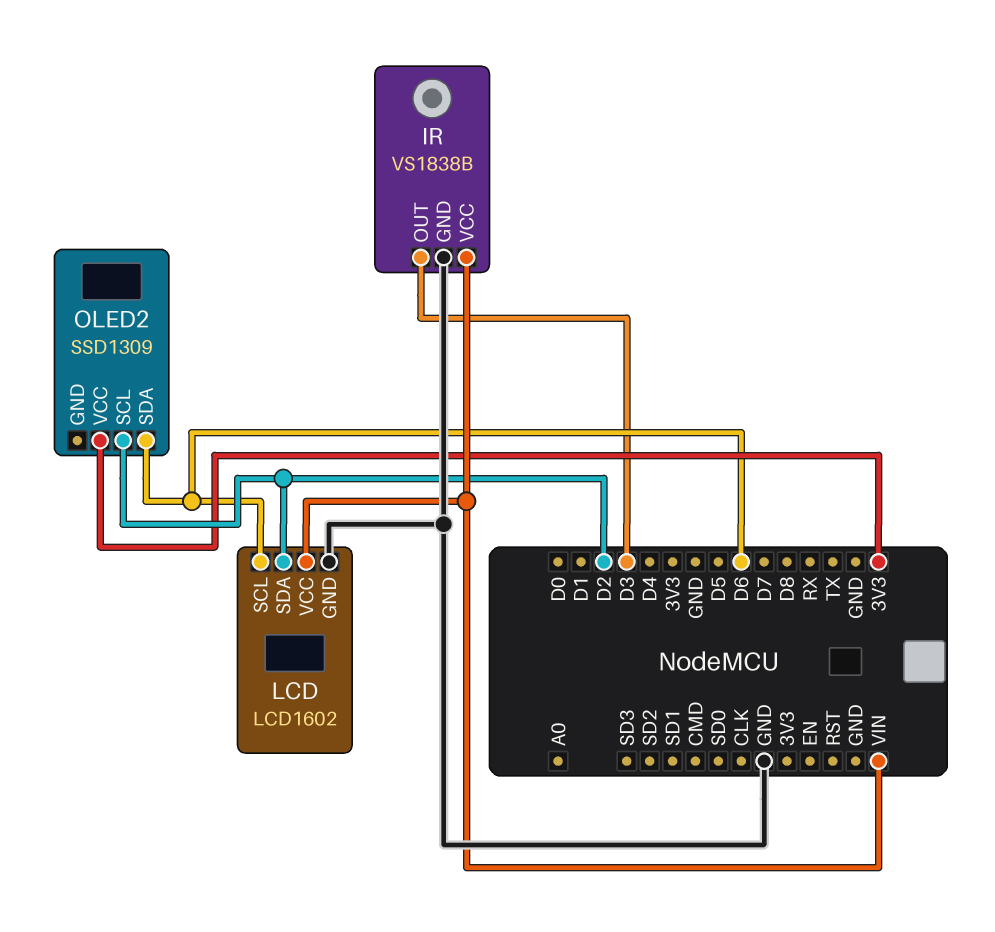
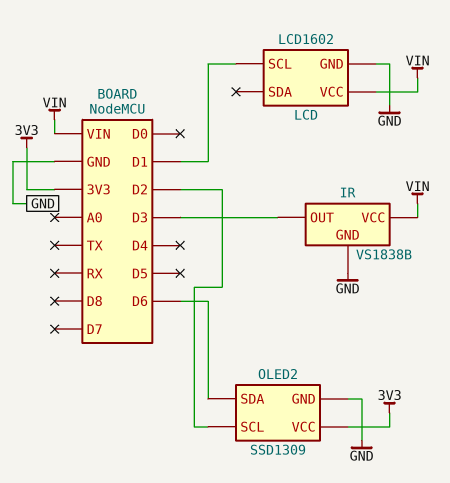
LCD pin SCL: D6 -> D1
LCD pin SDA: D2 -> none
OLED2 pin GND: none -> GND

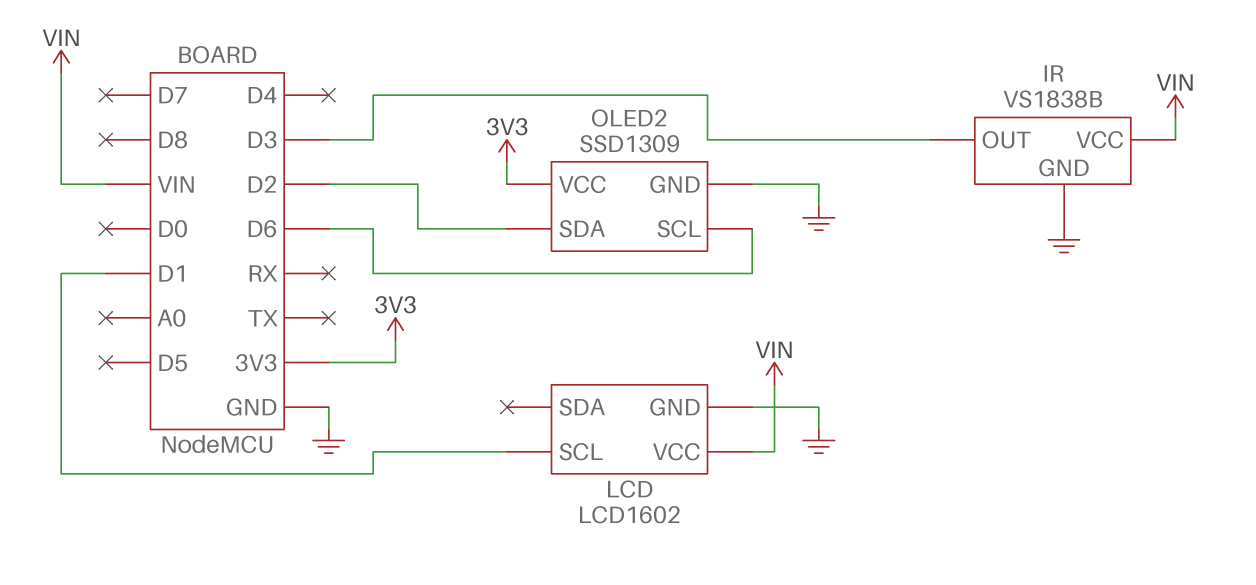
OLED2 pin SCL: D2 -> D6
OLED2 pin SDA: D6 -> D2

